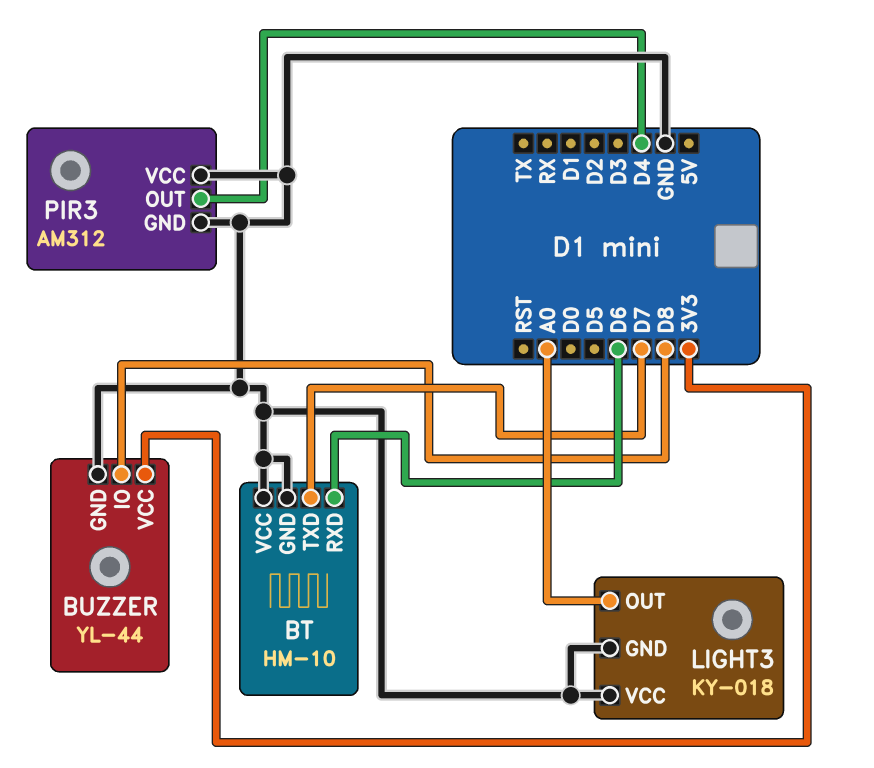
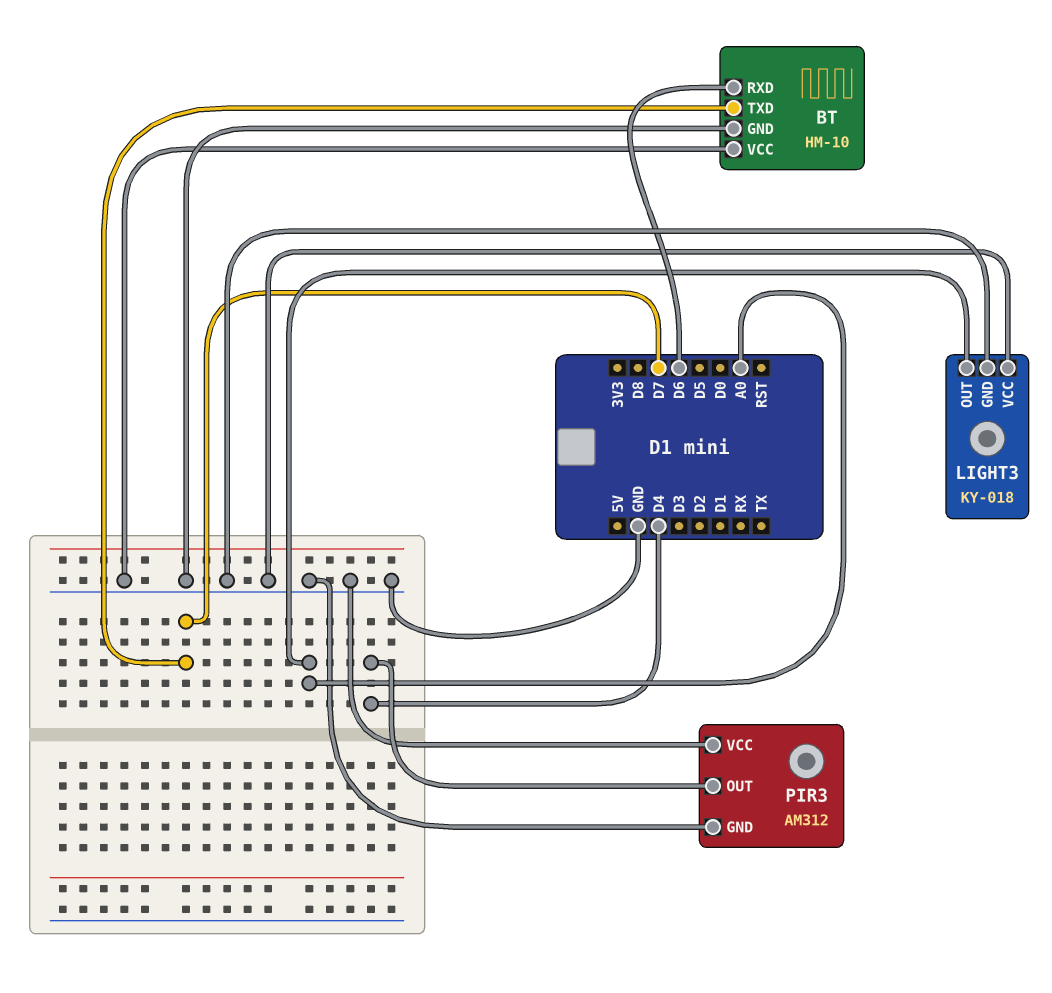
BUZZER: YL-44 -> none
BUZZER pin GND: GND -> none
BUZZER pin IO: D8 -> none
BUZZER pin VCC: 3V3 -> none

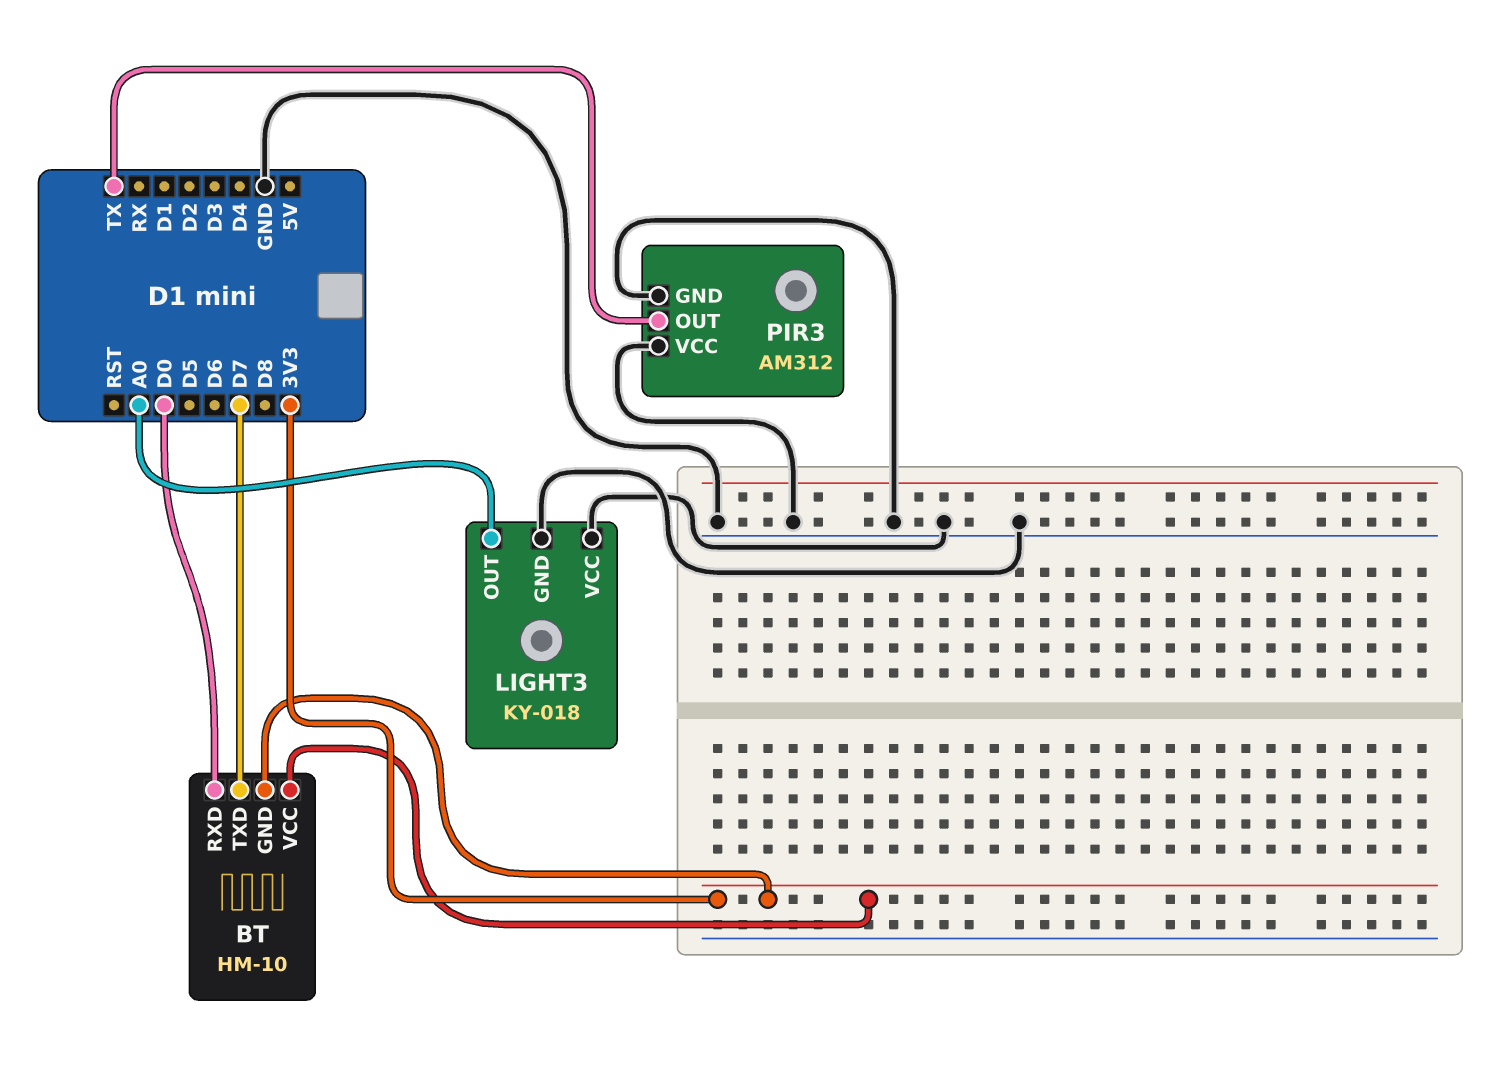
BT pin GND: GND -> 3V3
BT pin RXD: D6 -> D0
BT pin VCC: GND -> 3V3
PIR3 pin OUT: D4 -> TX

